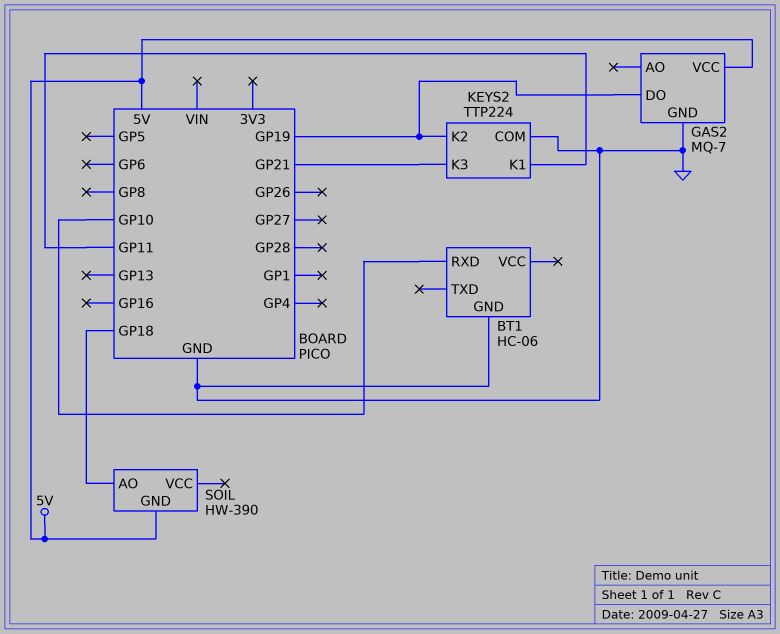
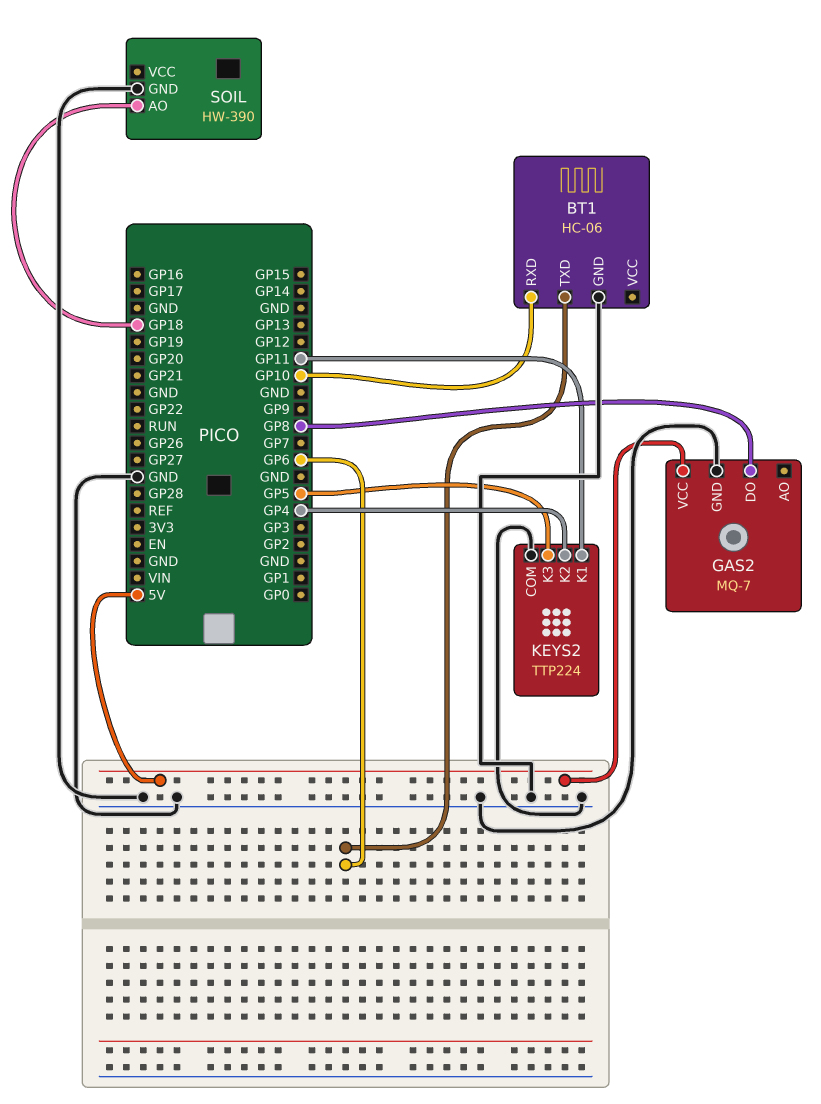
BT1 pin TXD: none -> GP6
GAS2 pin DO: GP19 -> GP8
KEYS2 pin K2: GP19 -> GP4
KEYS2 pin K3: GP21 -> GP5
SOIL pin GND: 5V -> GND

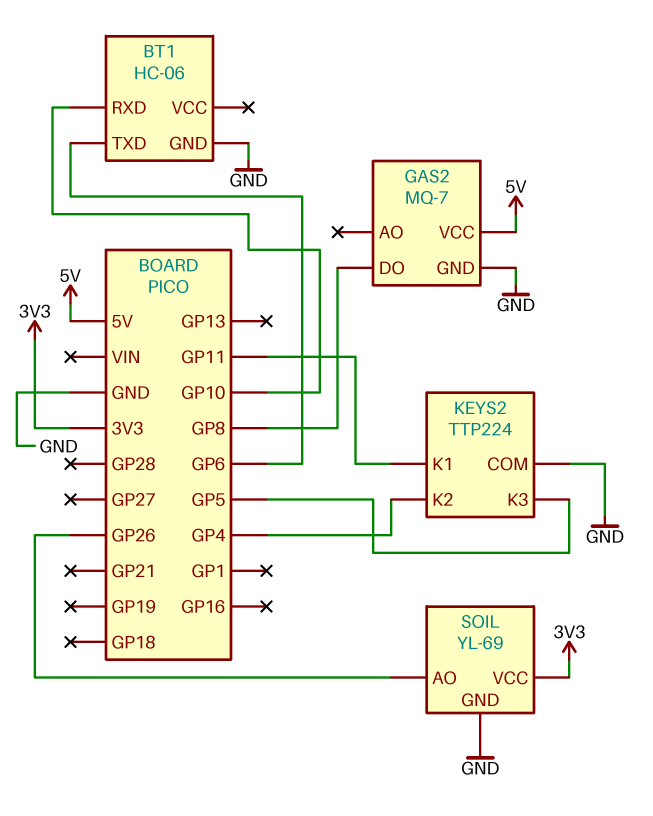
SOIL: HW-390 -> YL-69
SOIL pin AO: GP18 -> GP26
SOIL pin VCC: none -> 3V3

